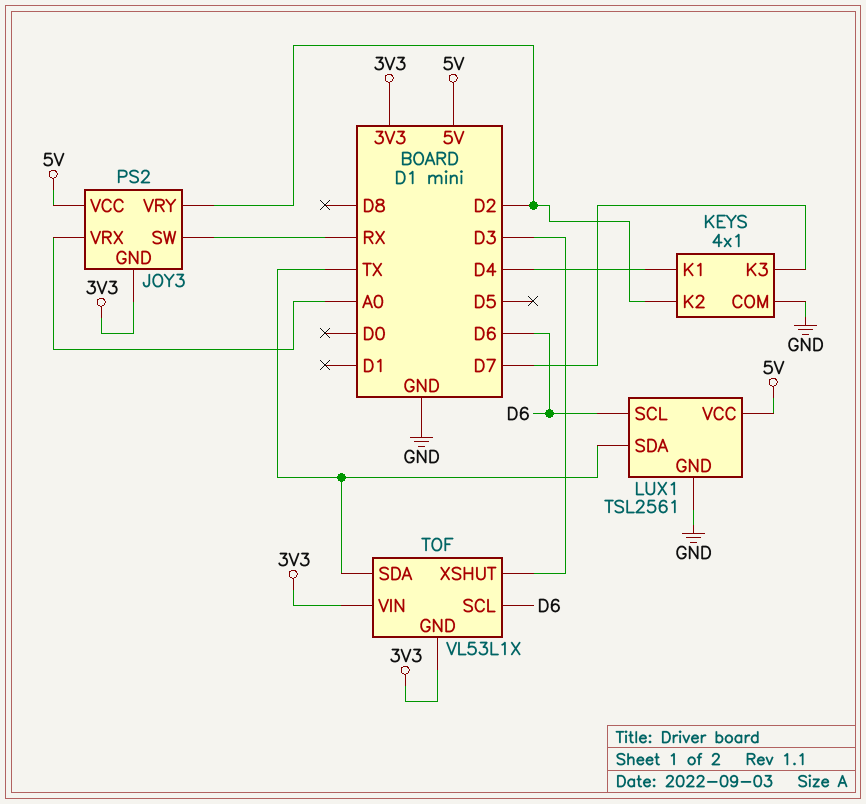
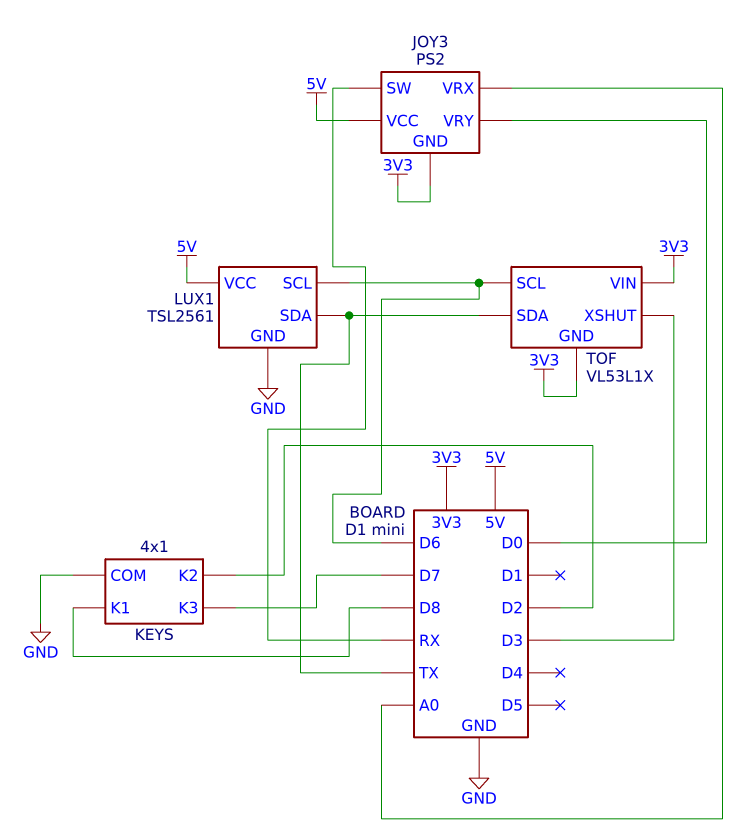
JOY3 pin VRY: D2 -> D0
KEYS pin K1: D4 -> D8

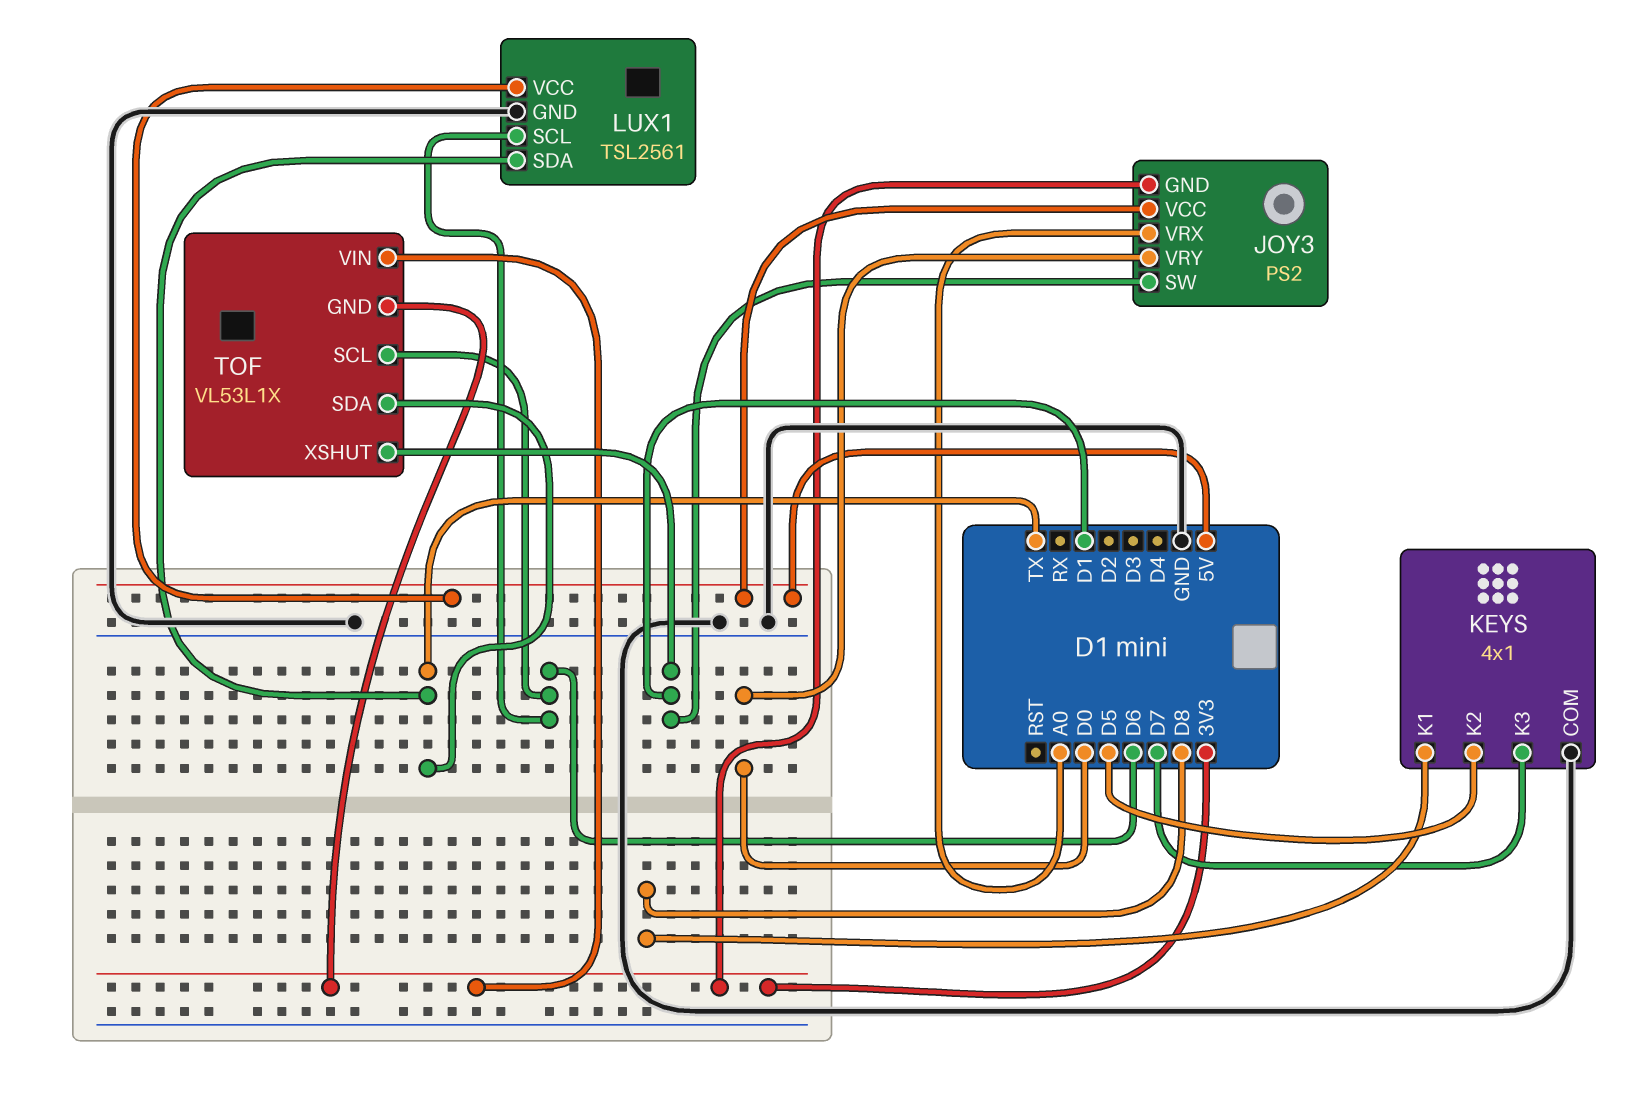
JOY3 pin SW: RX -> D1
KEYS pin K2: D2 -> D5
TOF pin XSHUT: D3 -> D1

